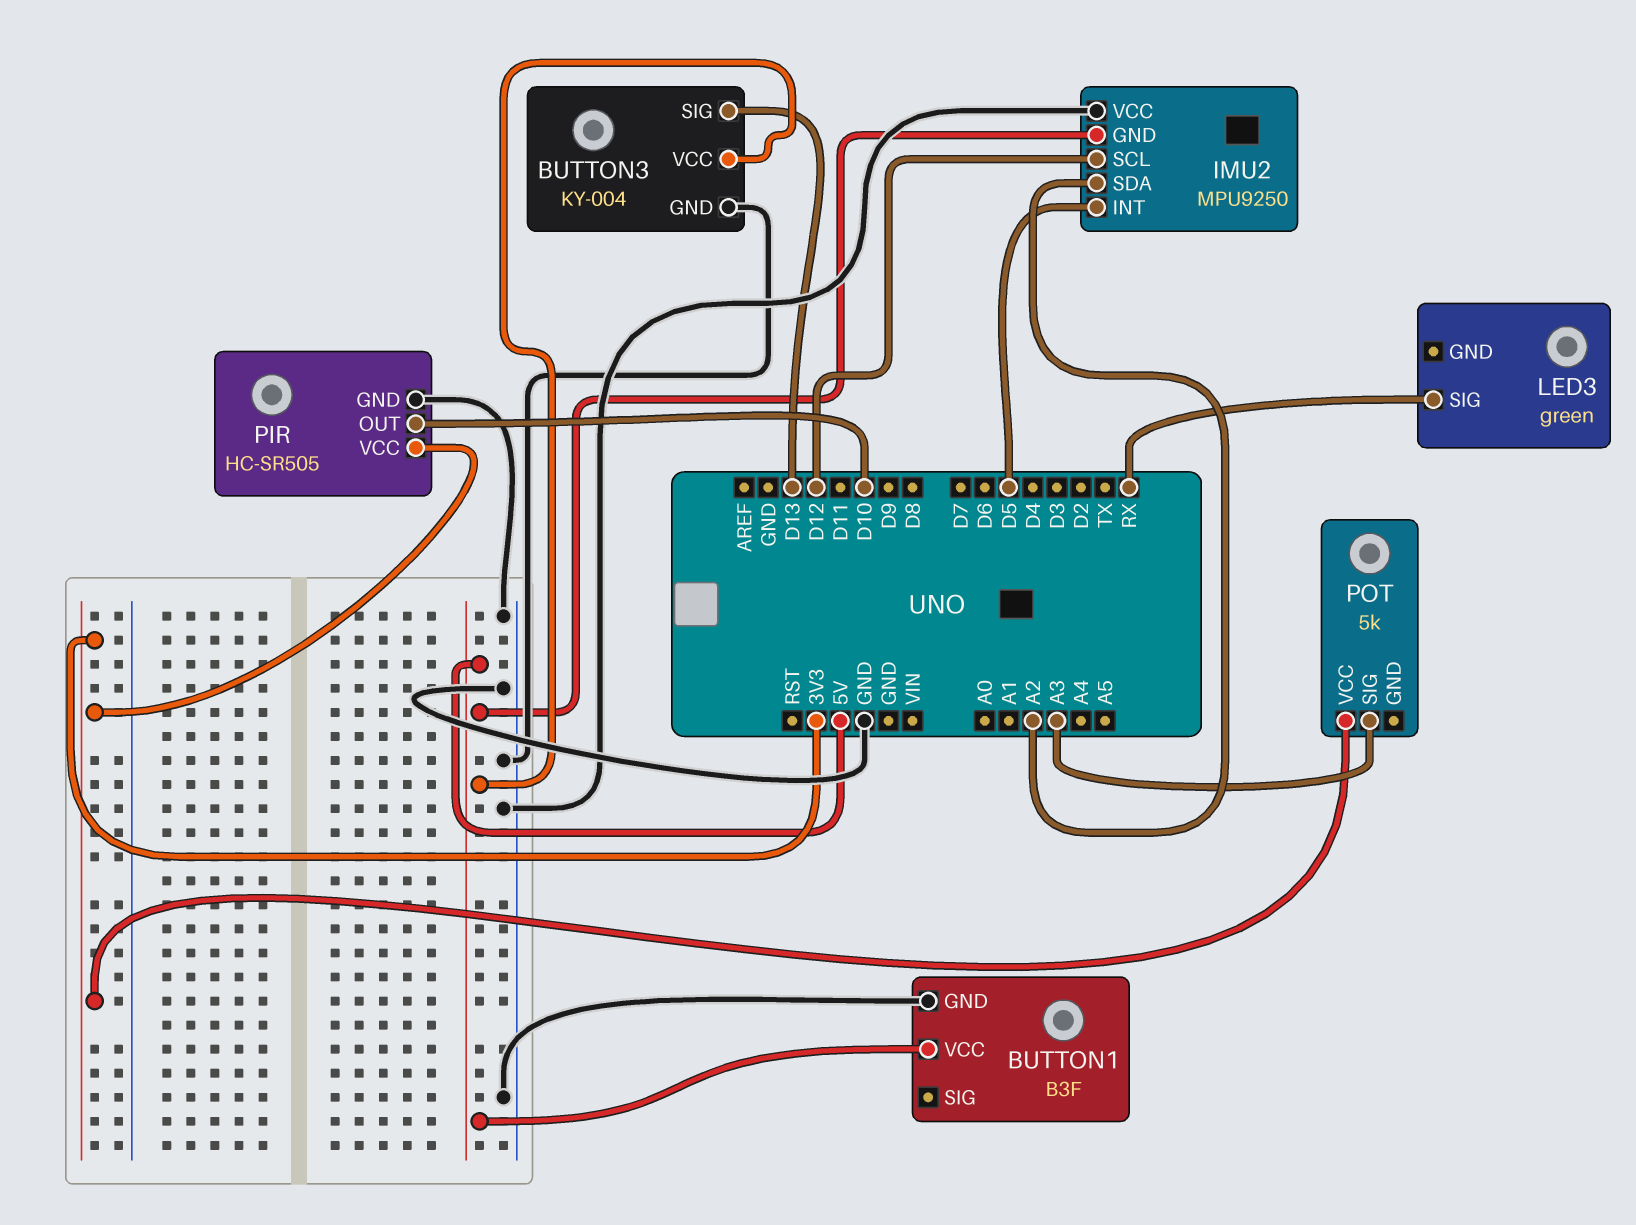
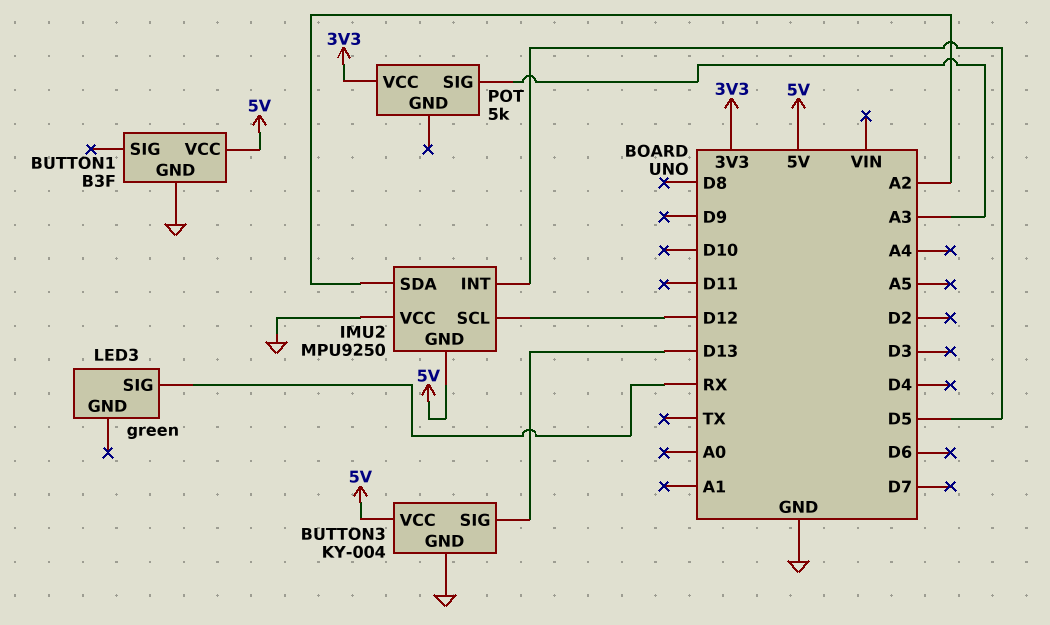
PIR: HC-SR505 -> none
PIR pin GND: GND -> none
PIR pin OUT: D10 -> none
PIR pin VCC: 3V3 -> none

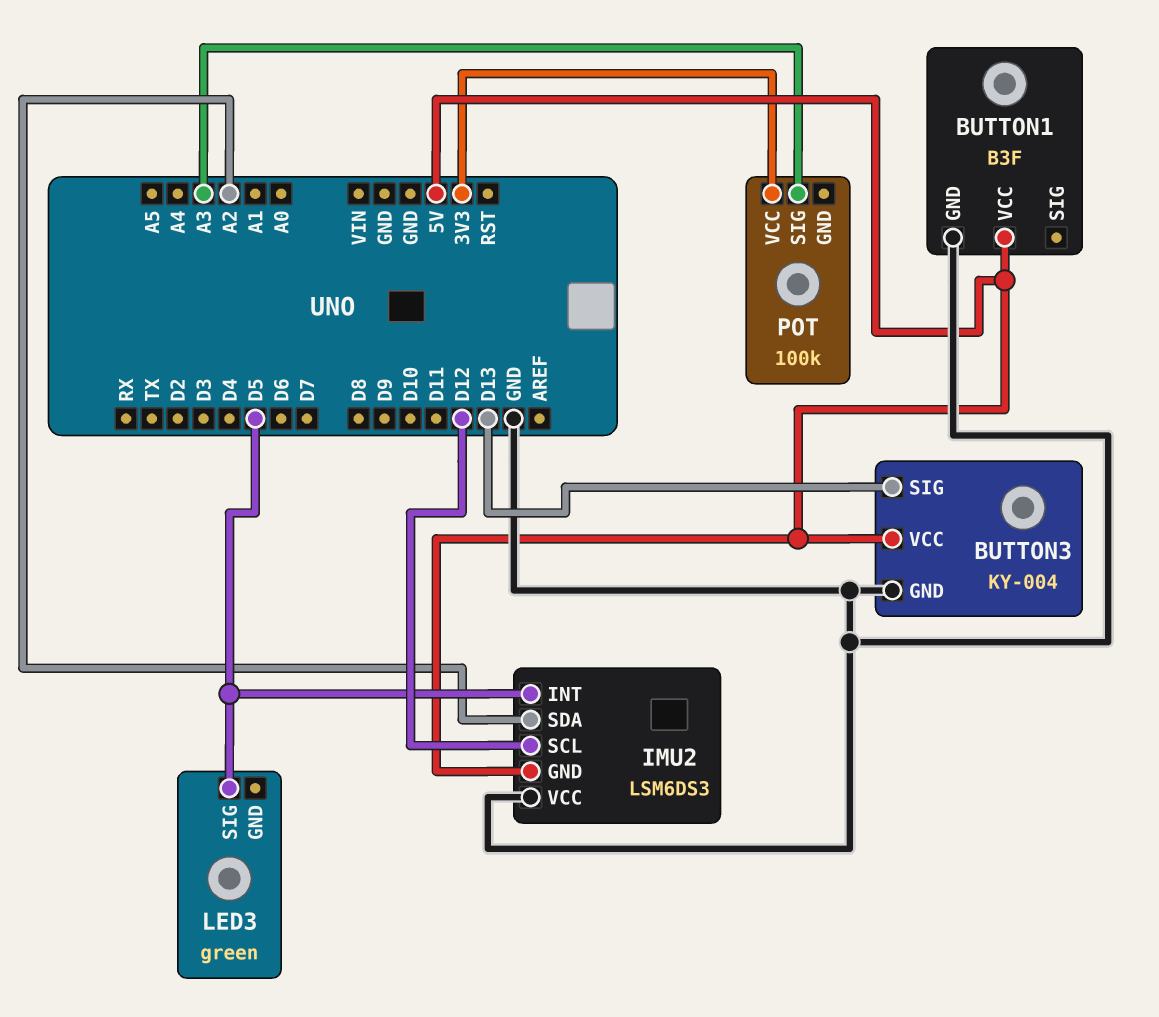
IMU2: MPU9250 -> LSM6DS3
LED3 pin SIG: RX -> D5
POT: 5k -> 100k

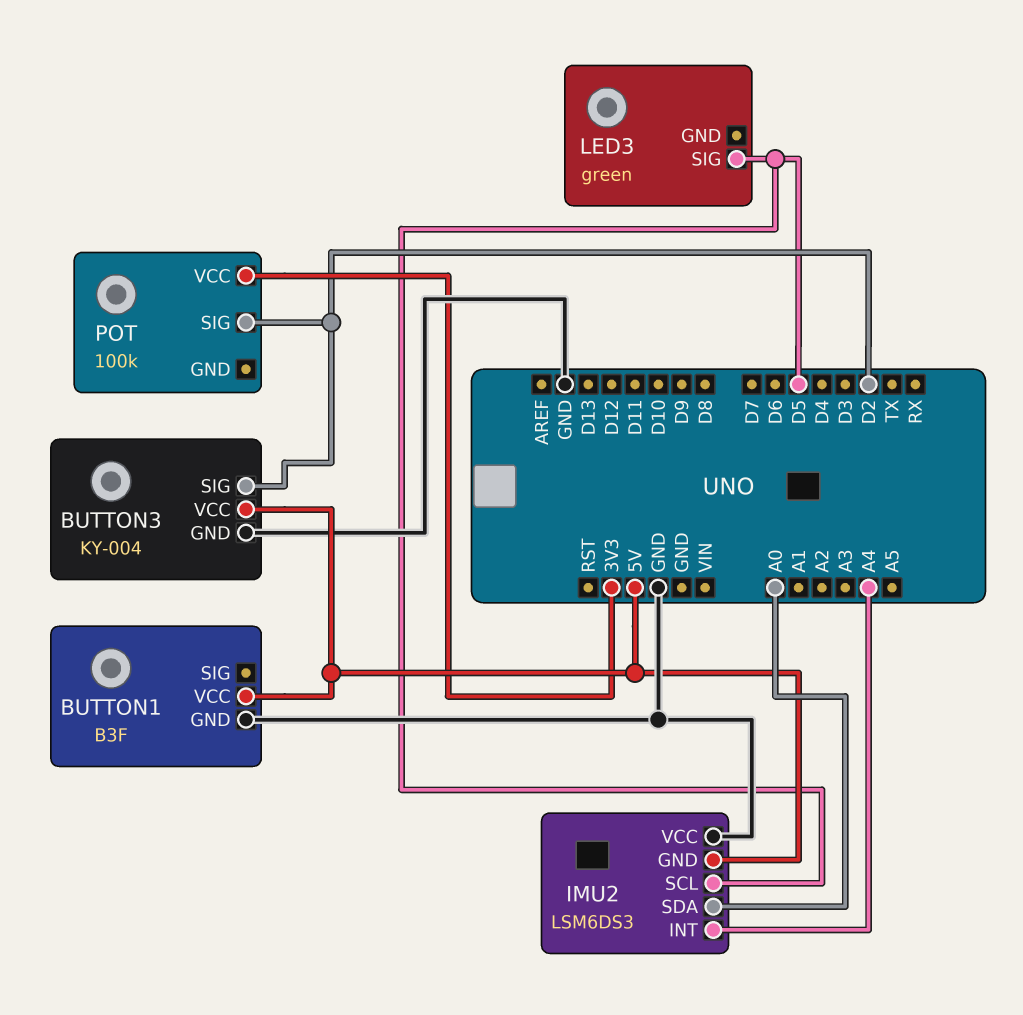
BUTTON3 pin SIG: D13 -> D2
IMU2 pin INT: D5 -> A4
IMU2 pin SCL: D12 -> D5
IMU2 pin SDA: A2 -> A0
POT pin SIG: A3 -> D2

